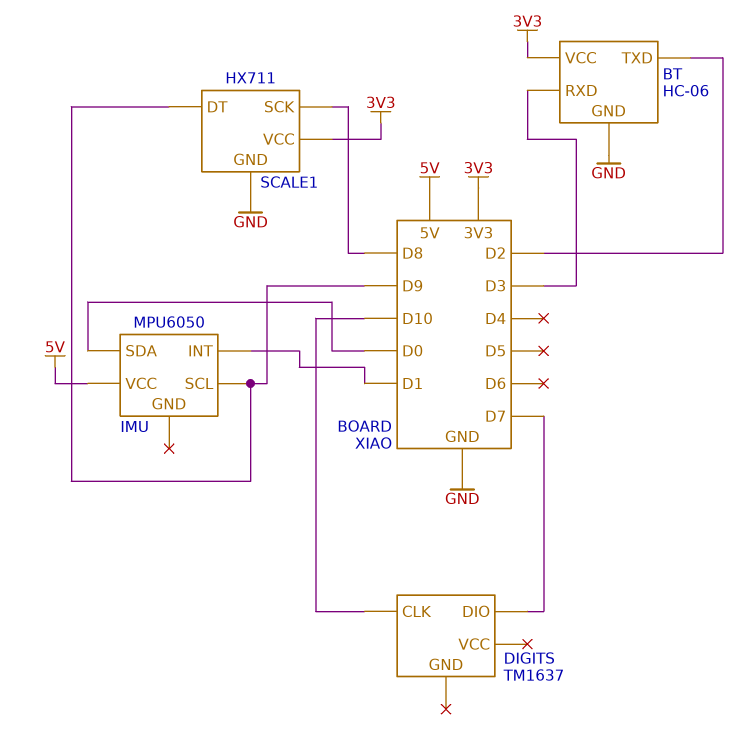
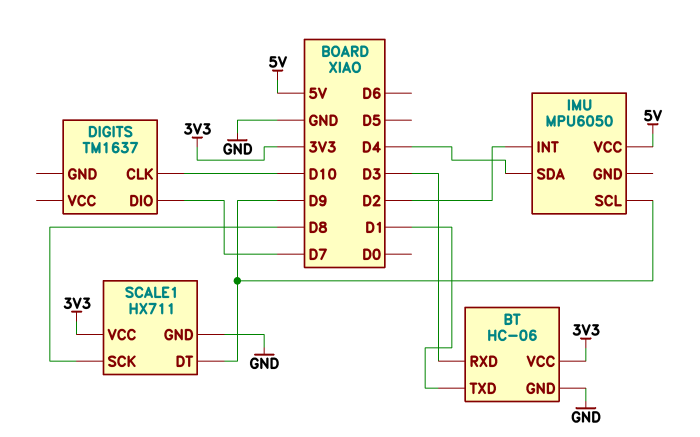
BT pin TXD: D2 -> D1
IMU pin INT: D1 -> D2
IMU pin SDA: D0 -> D4

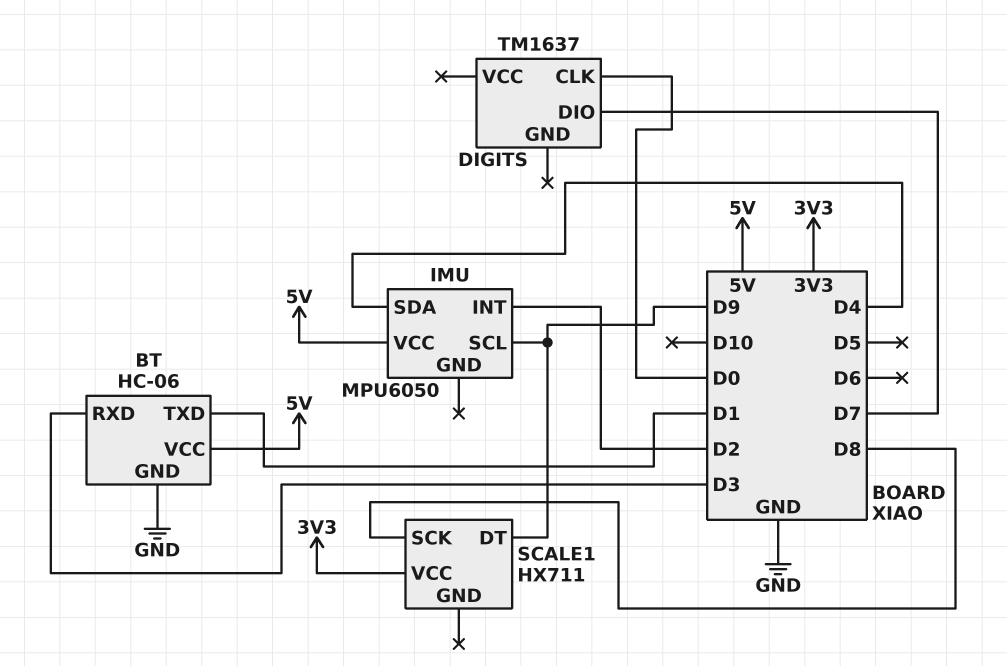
BT pin VCC: 3V3 -> 5V
DIGITS pin CLK: D10 -> D0
SCALE1 pin GND: GND -> none

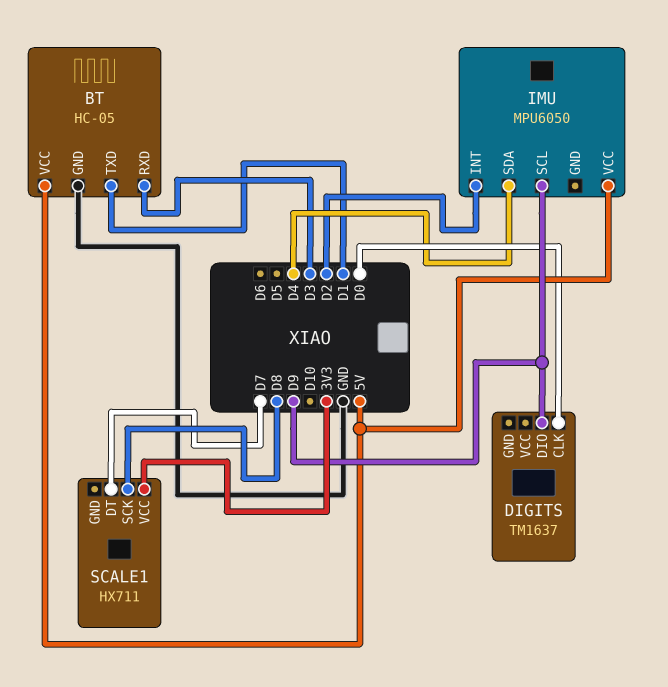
BT: HC-06 -> HC-05
DIGITS pin DIO: D7 -> D9
SCALE1 pin DT: D9 -> D7

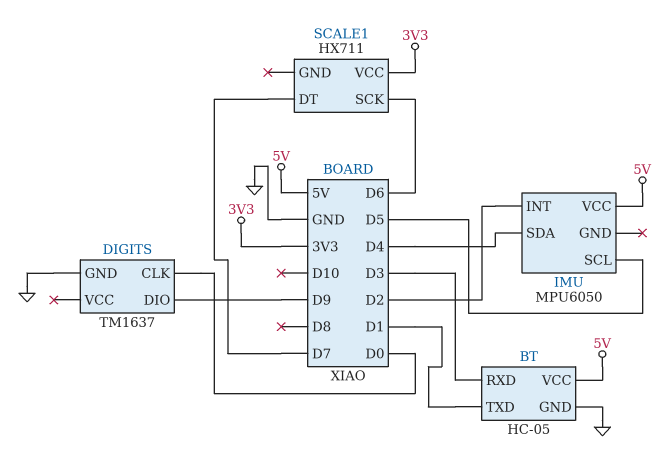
DIGITS pin GND: none -> GND
IMU pin SCL: D9 -> D5
SCALE1 pin SCK: D8 -> D6

